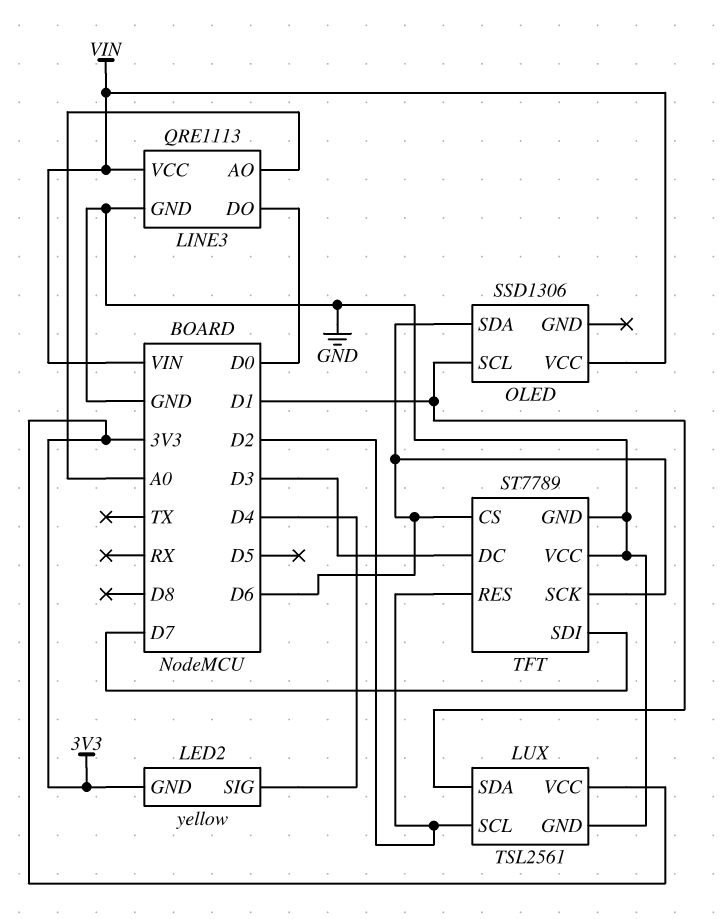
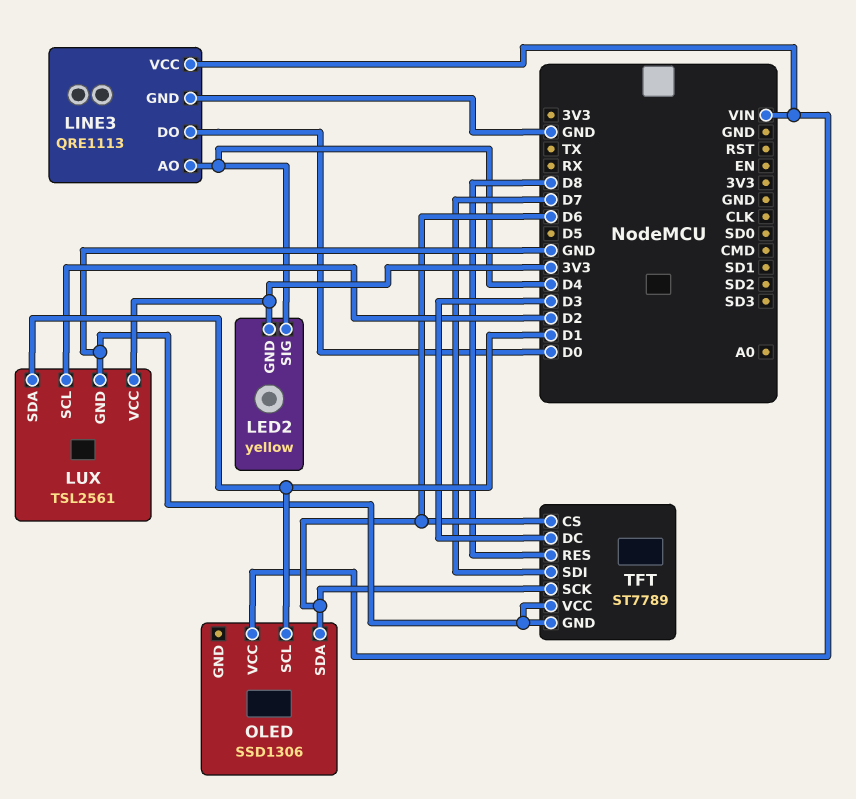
LINE3 pin AO: A0 -> D4
TFT pin RES: D2 -> D8

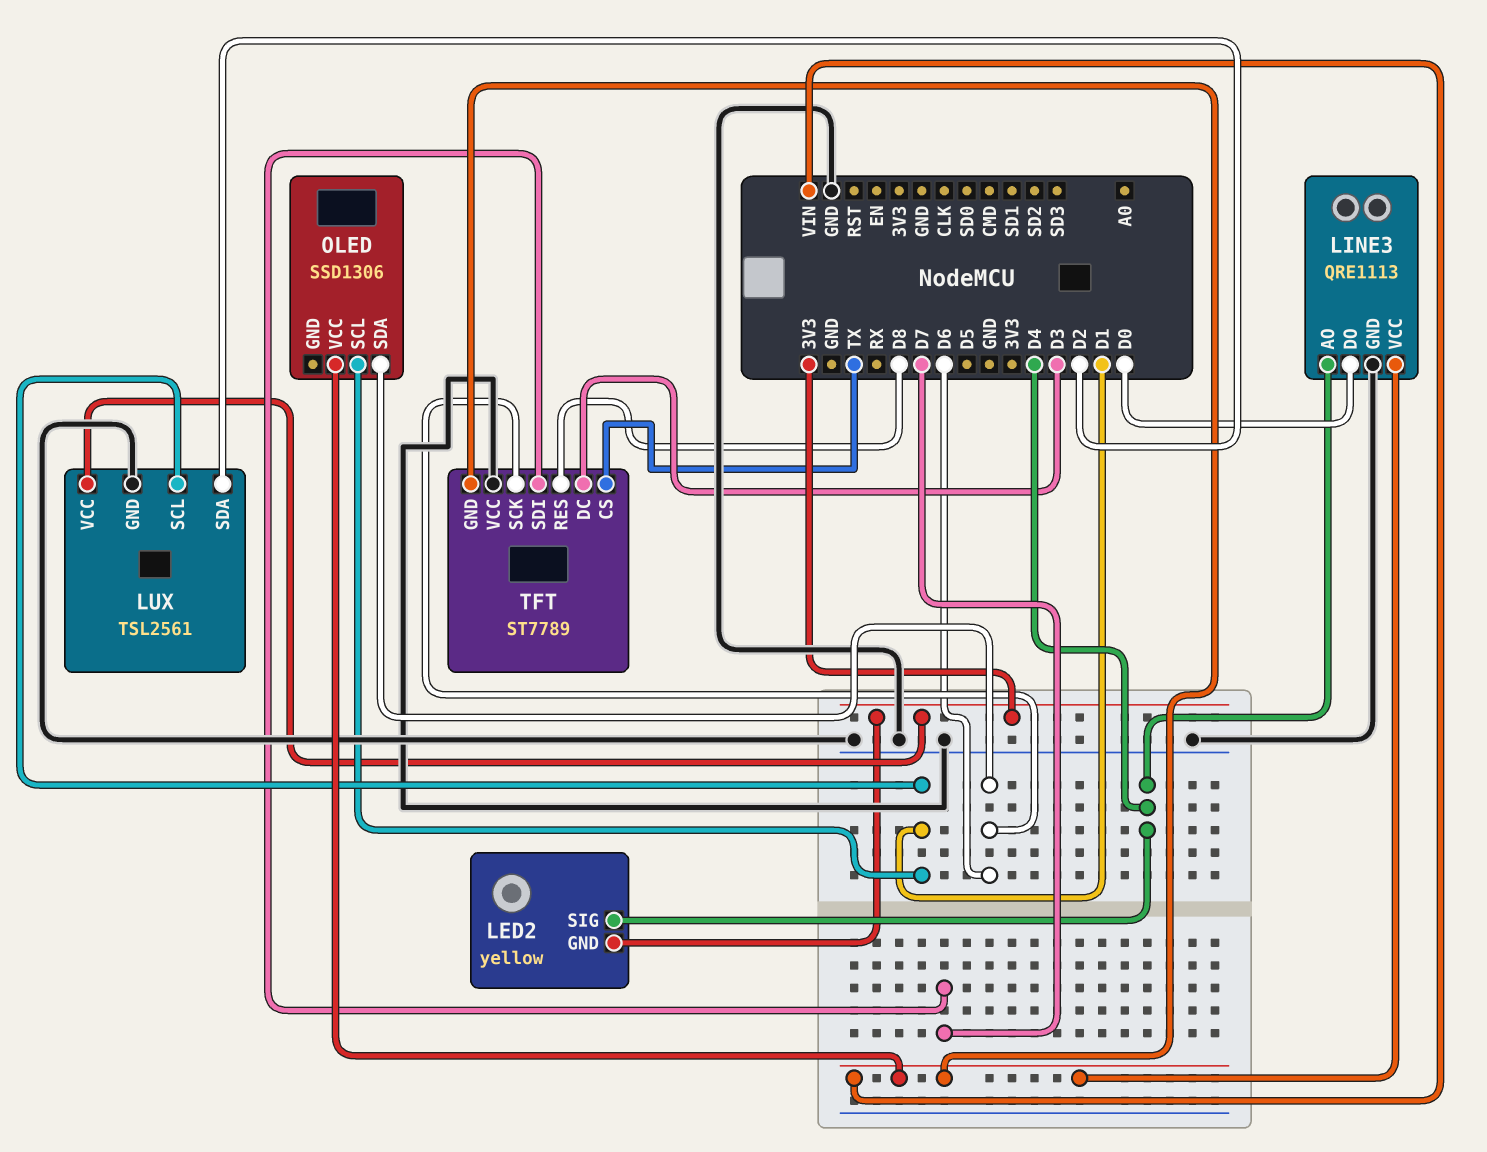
LUX pin SCL: D2 -> D1
LUX pin SDA: D1 -> D2
TFT pin CS: D6 -> TX
TFT pin GND: GND -> VIN

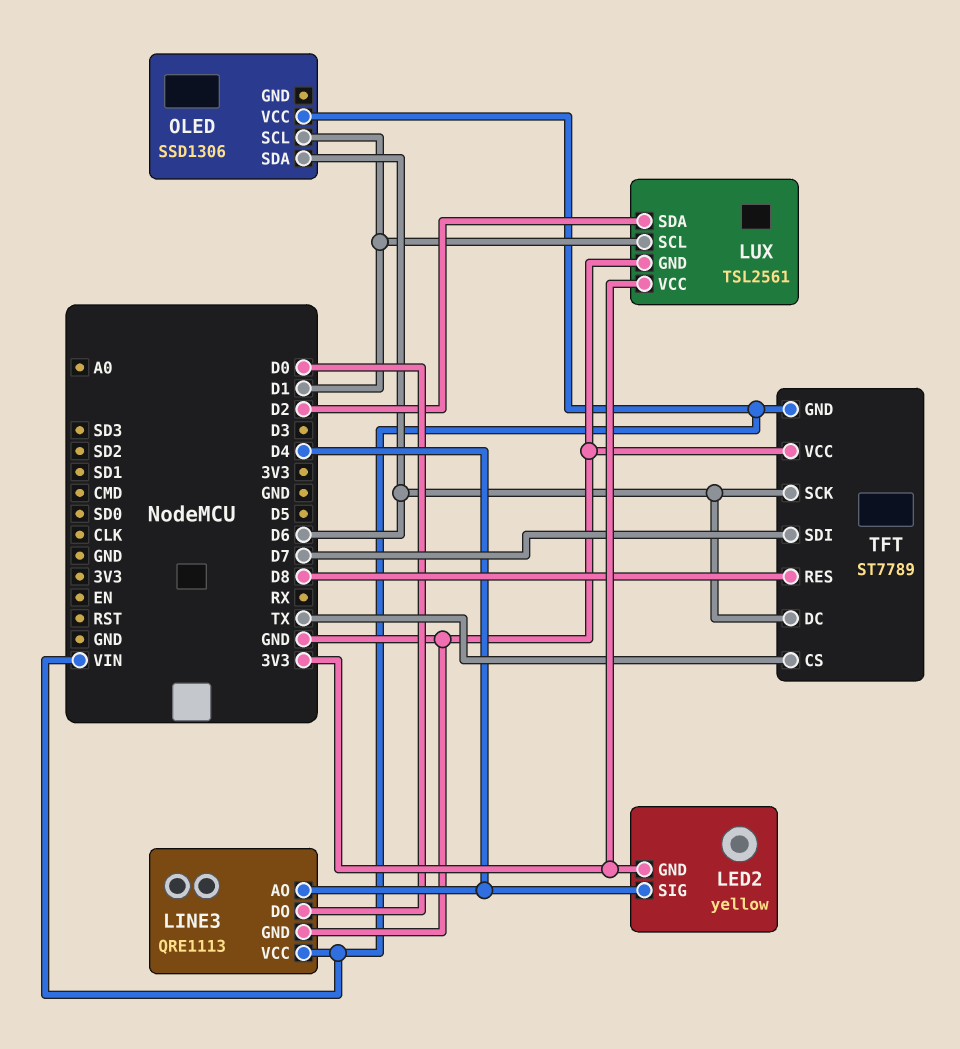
TFT pin DC: D3 -> D6

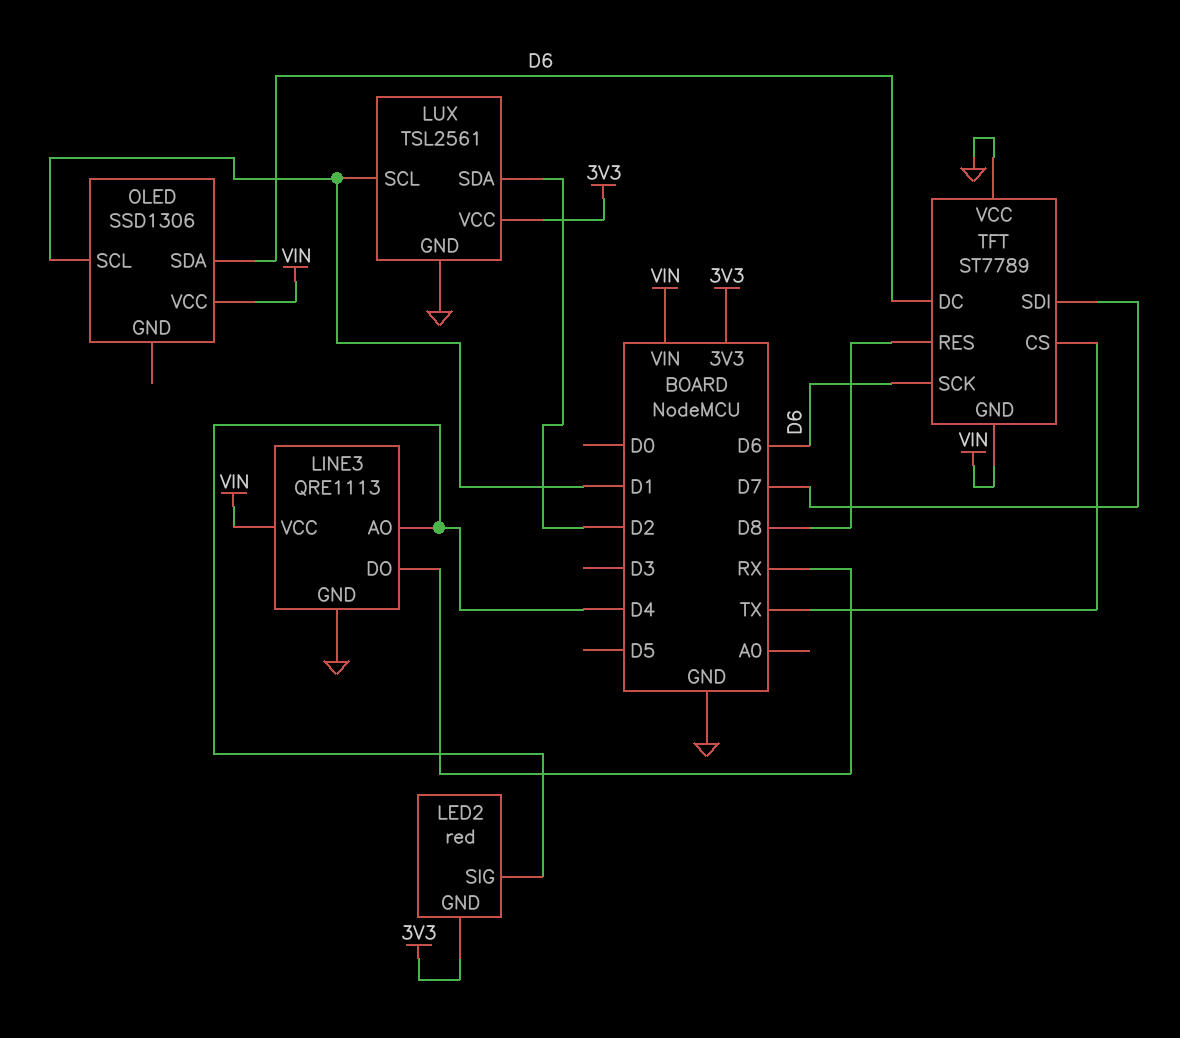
LED2: yellow -> red
LINE3 pin DO: D0 -> RX

